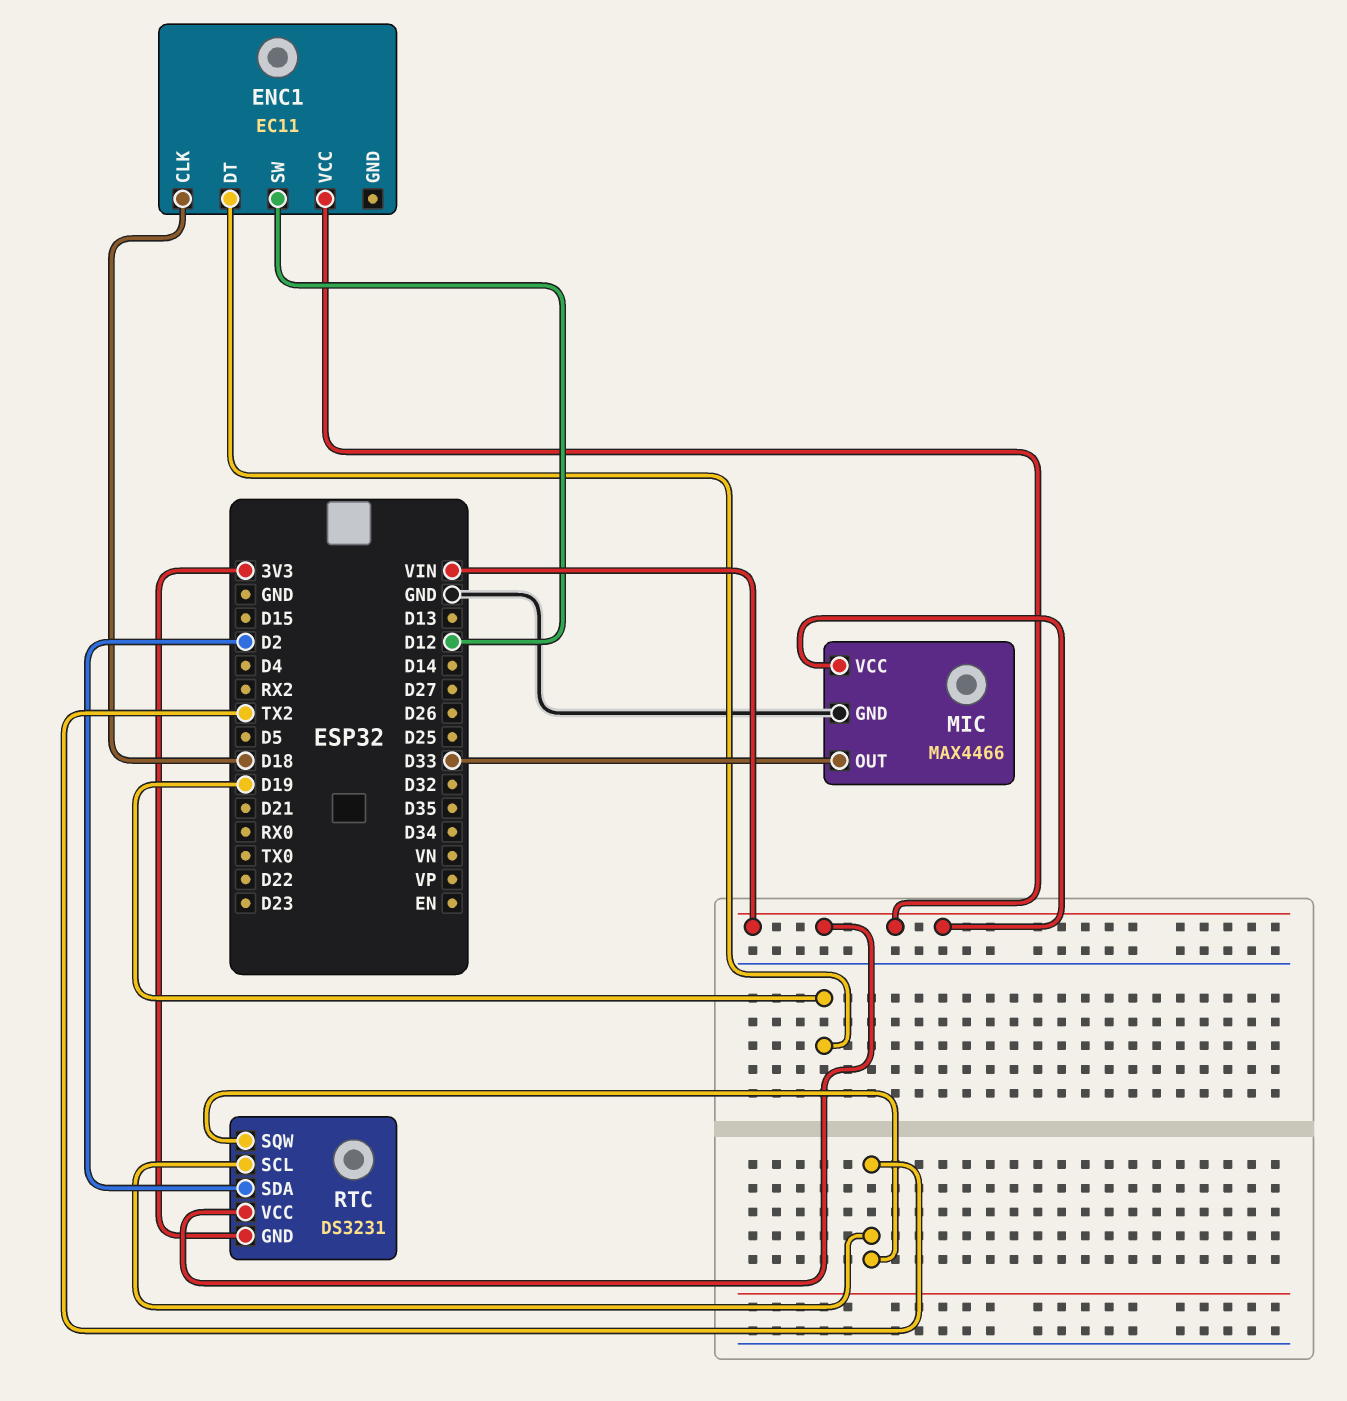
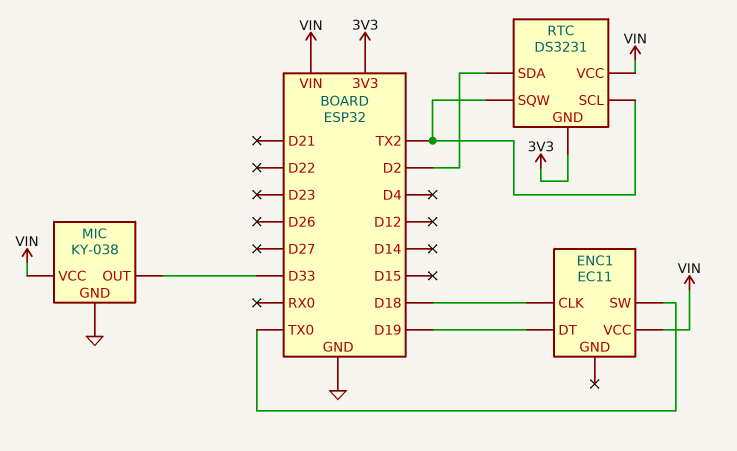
ENC1 pin SW: D12 -> TX0
MIC: MAX4466 -> KY-038

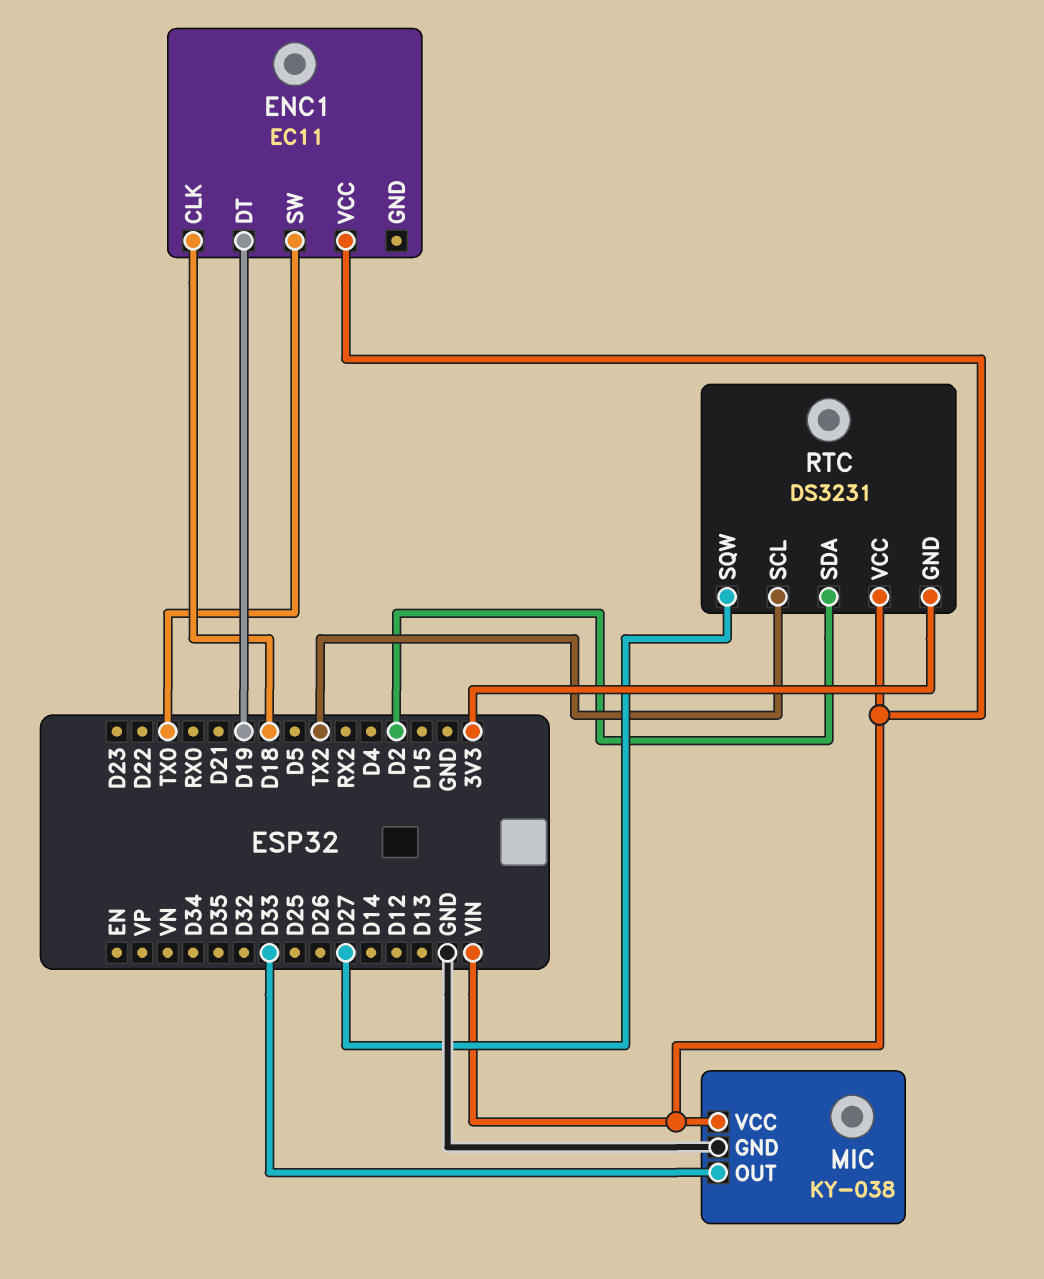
RTC pin SQW: TX2 -> D27

